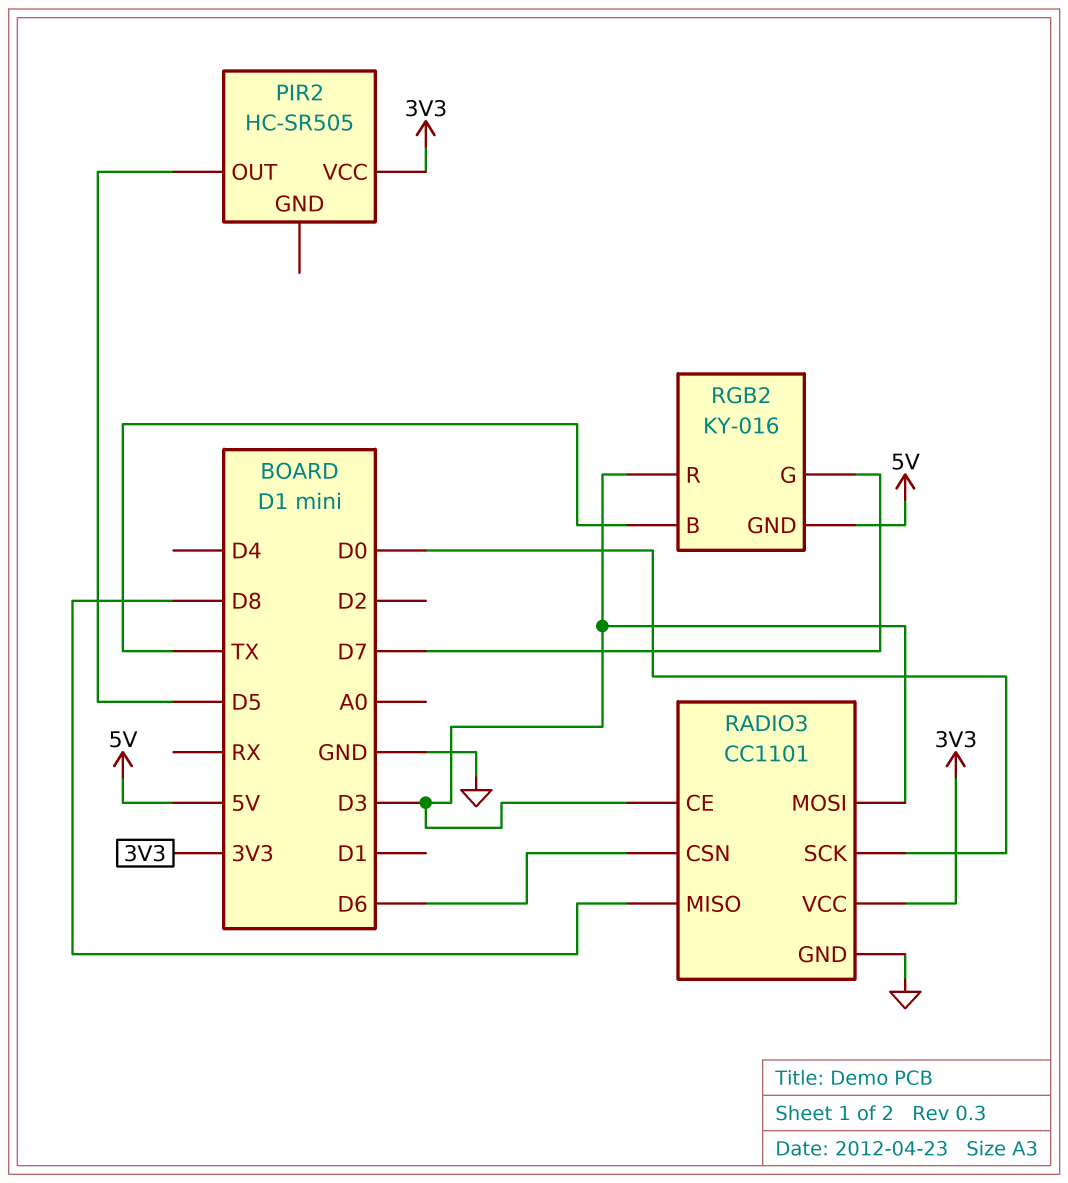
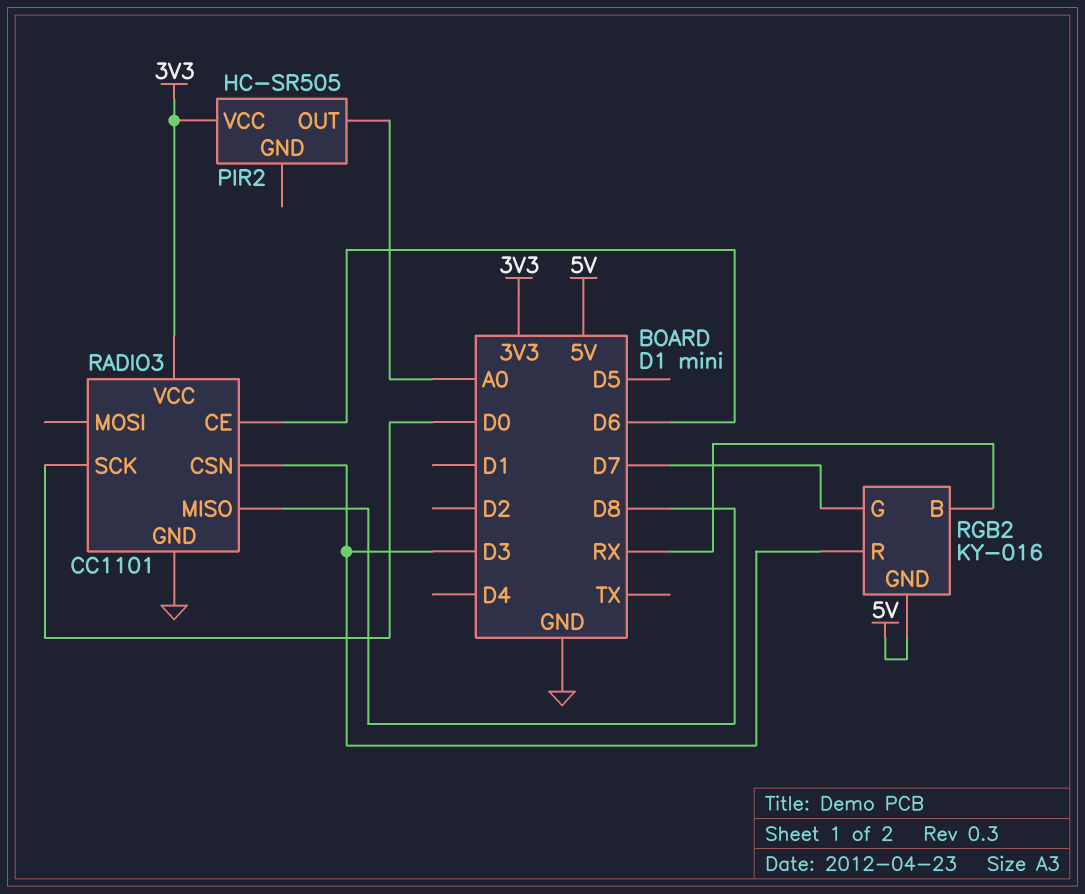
PIR2 pin OUT: D5 -> A0
RADIO3 pin CE: D3 -> D6
RADIO3 pin CSN: D6 -> D3
RADIO3 pin MOSI: D3 -> none
RGB2 pin B: TX -> RX

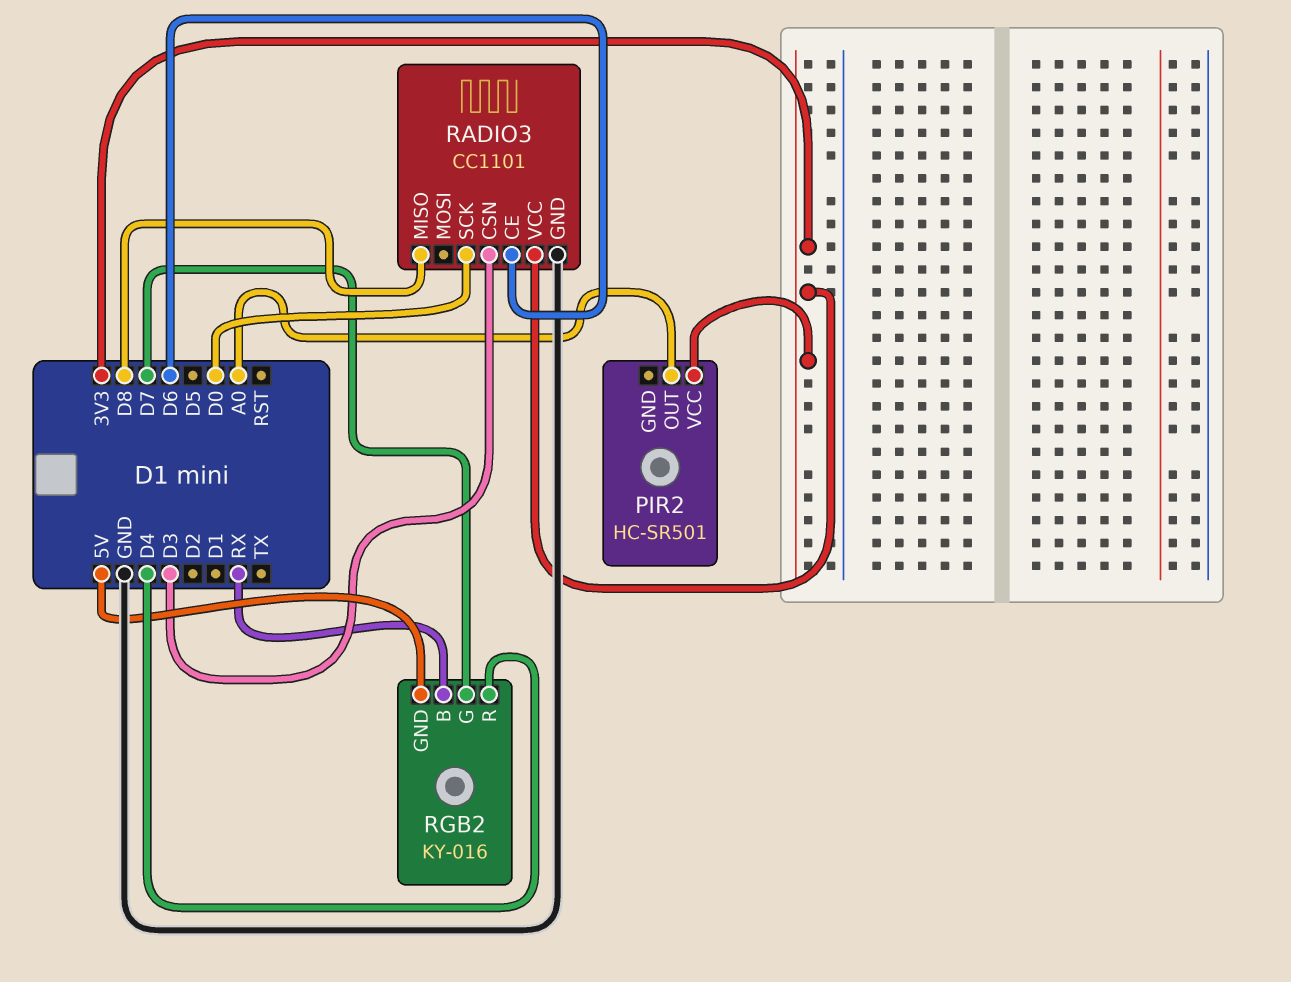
PIR2: HC-SR505 -> HC-SR501
RGB2 pin R: D3 -> D4

